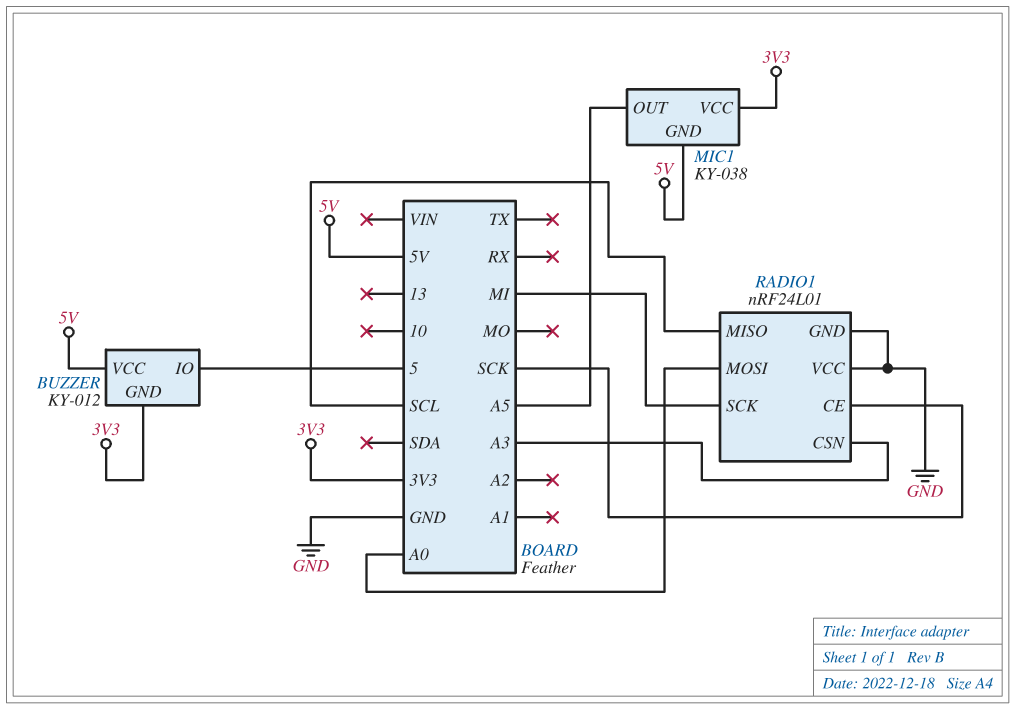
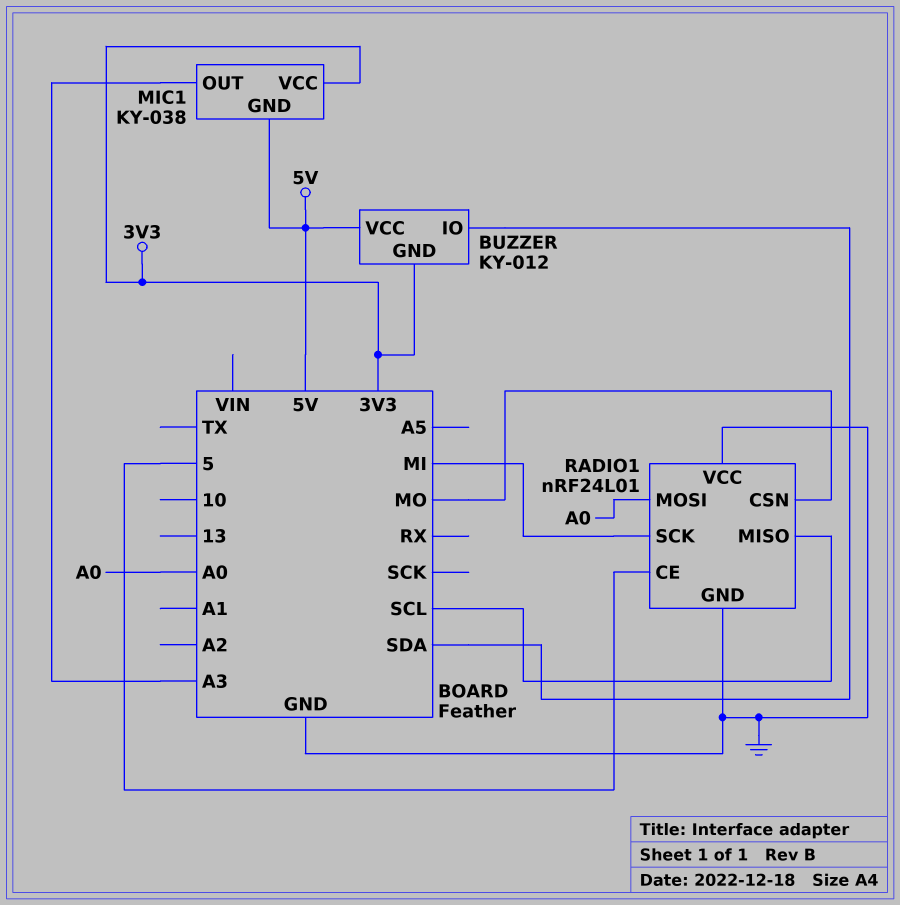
BUZZER pin IO: 5 -> SDA
MIC1 pin OUT: A5 -> A3
RADIO1 pin CE: SCK -> 5
RADIO1 pin CSN: A3 -> MO

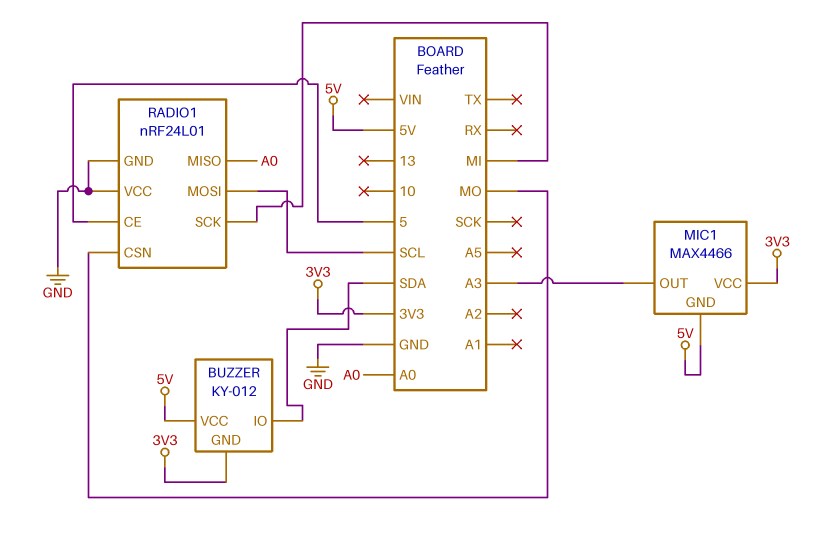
MIC1: KY-038 -> MAX4466
RADIO1 pin MISO: SCL -> A0
RADIO1 pin MOSI: A0 -> SCL

